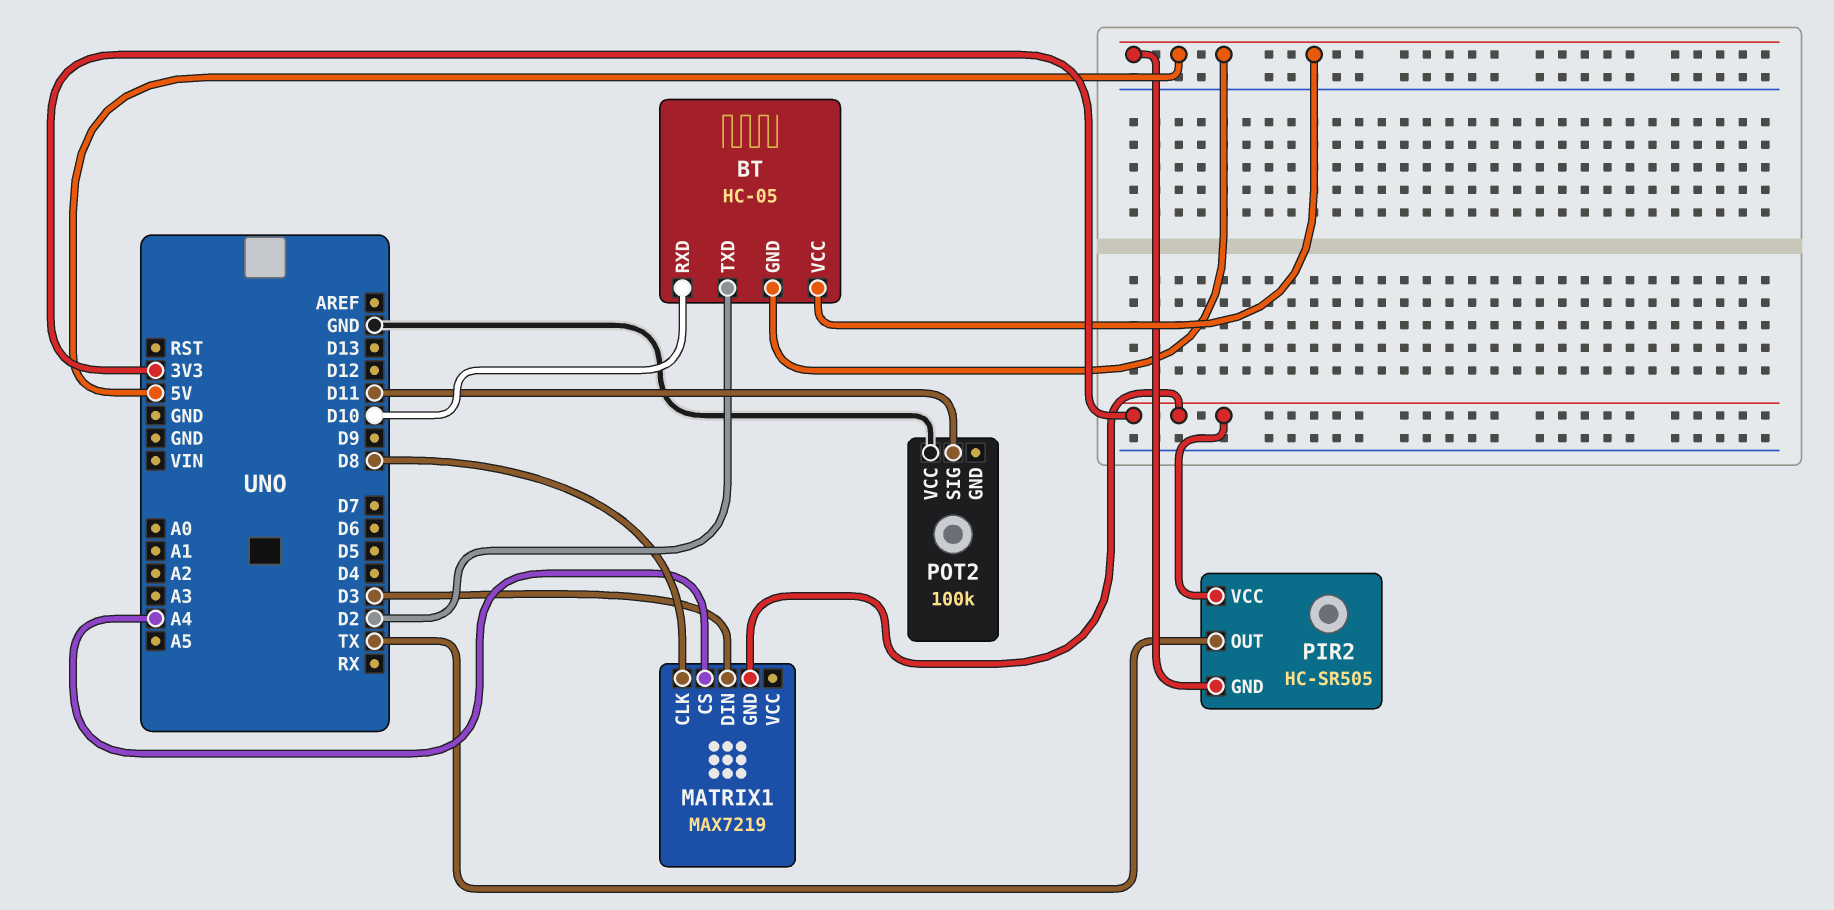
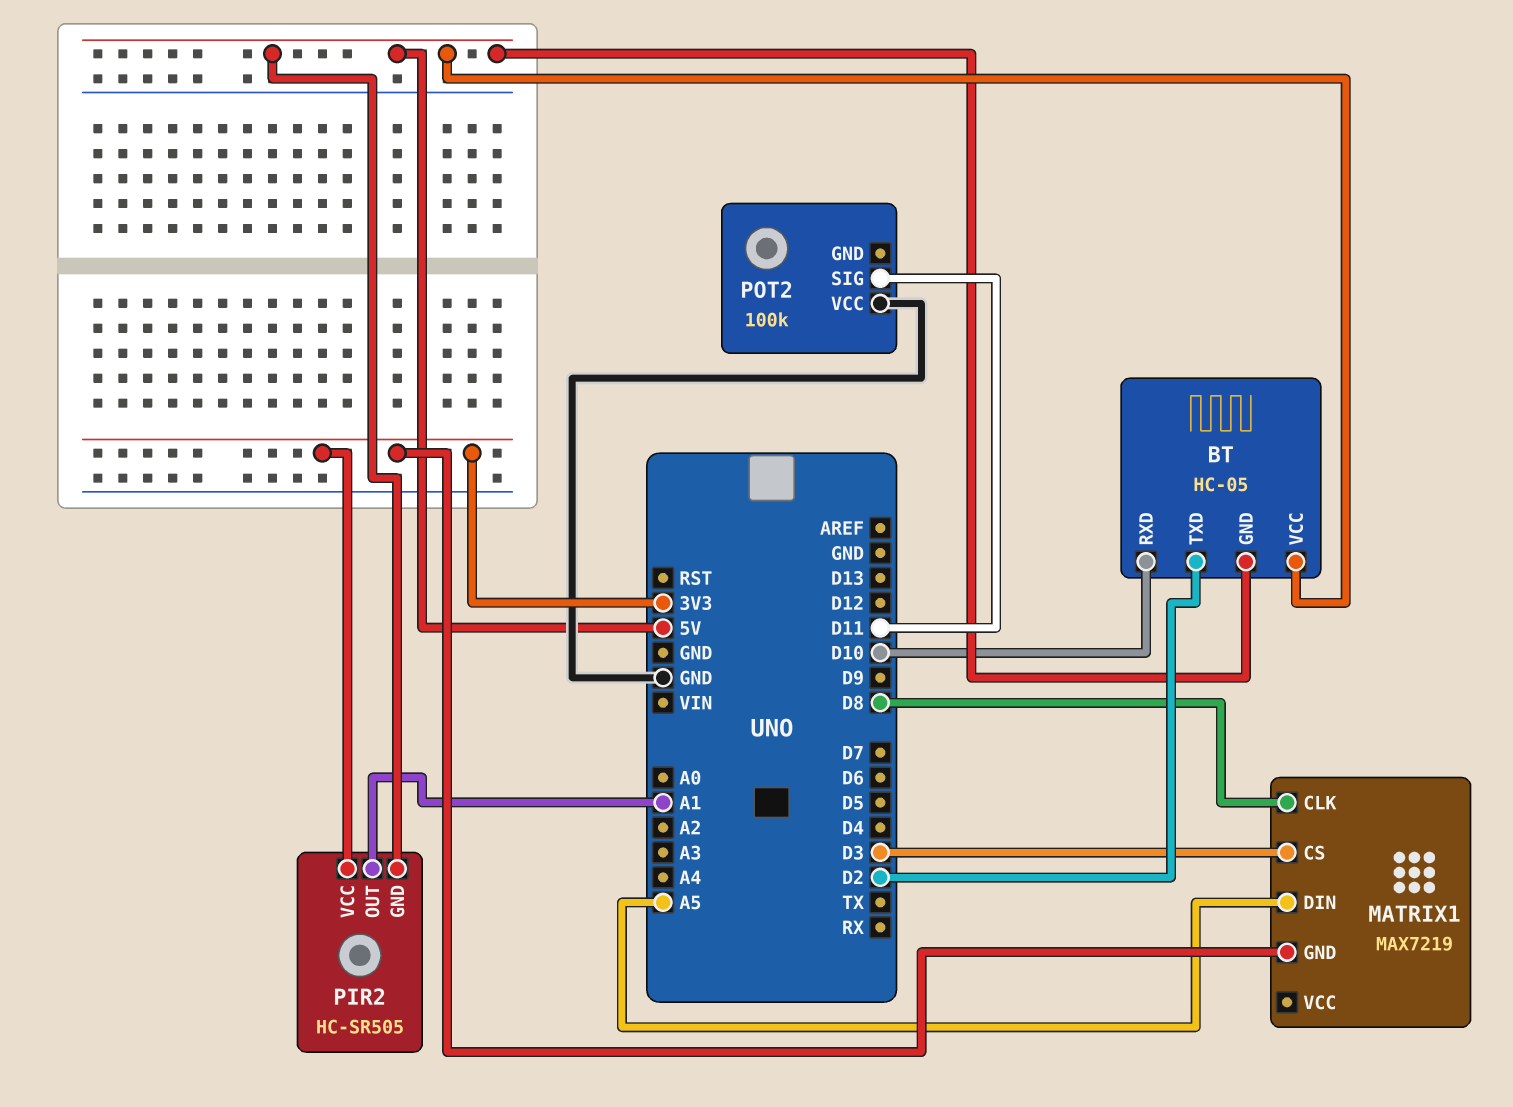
MATRIX1 pin CS: A4 -> D3
MATRIX1 pin DIN: D3 -> A5
PIR2 pin OUT: TX -> A1

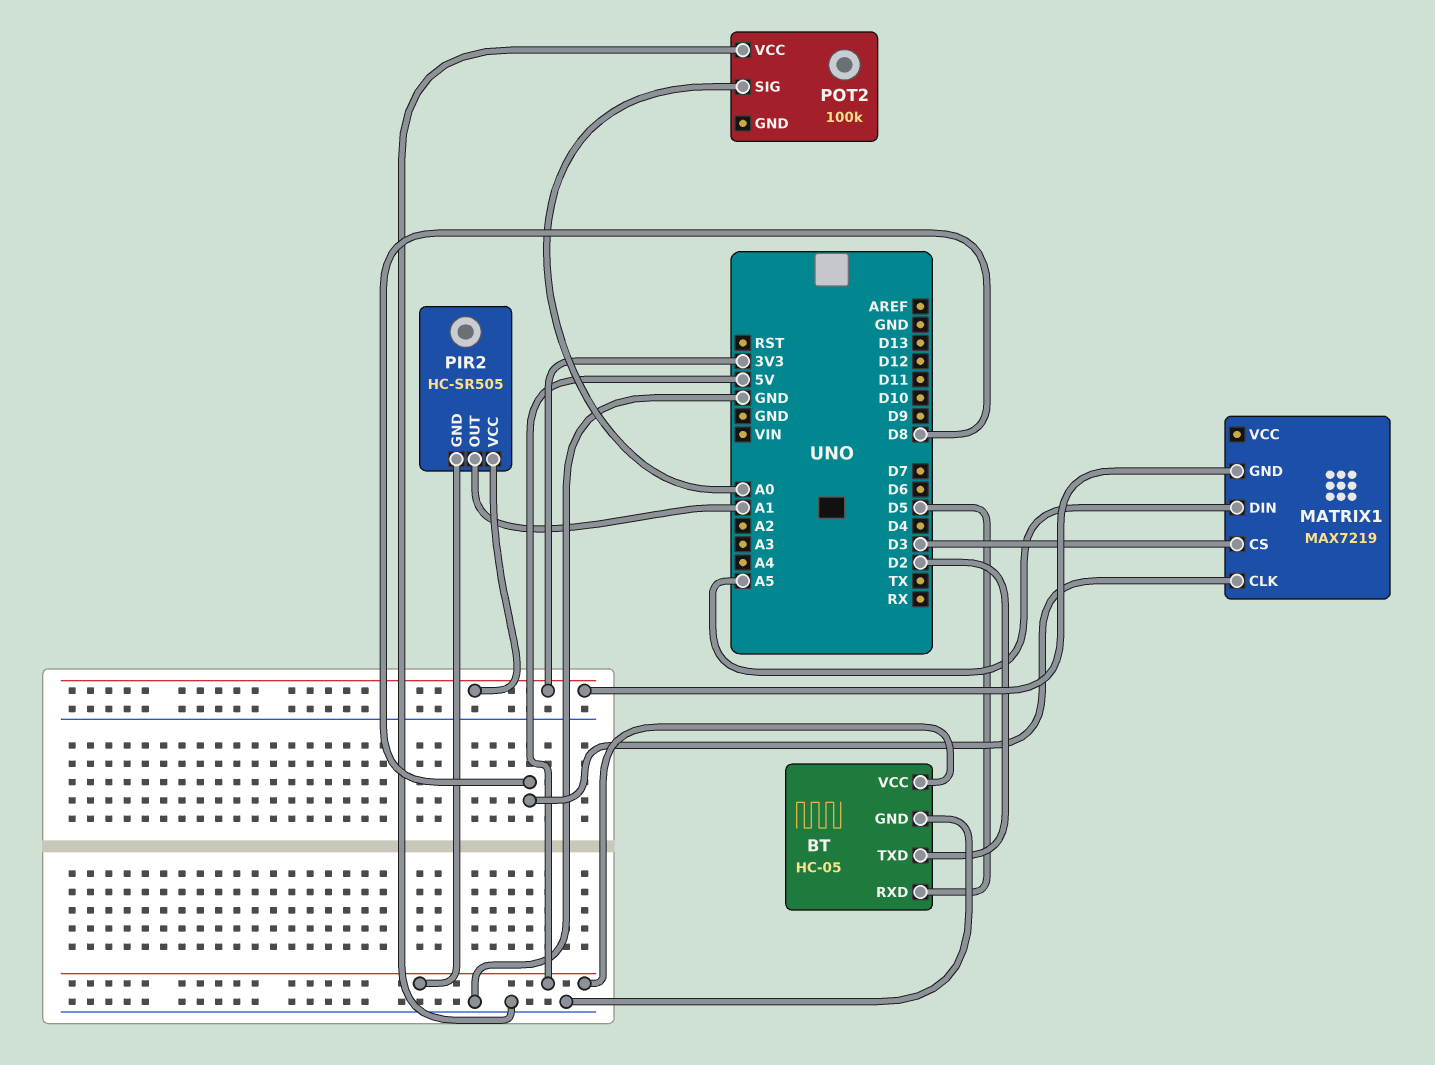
BT pin GND: 5V -> GND
BT pin RXD: D10 -> D5
POT2 pin SIG: D11 -> A0

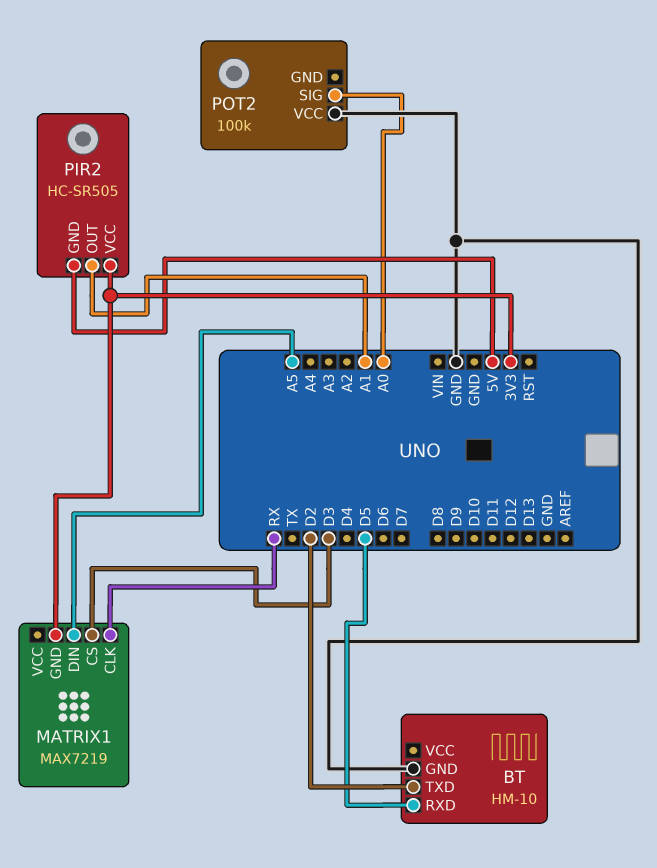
BT: HC-05 -> HM-10
BT pin VCC: 5V -> none
MATRIX1 pin CLK: D8 -> RX

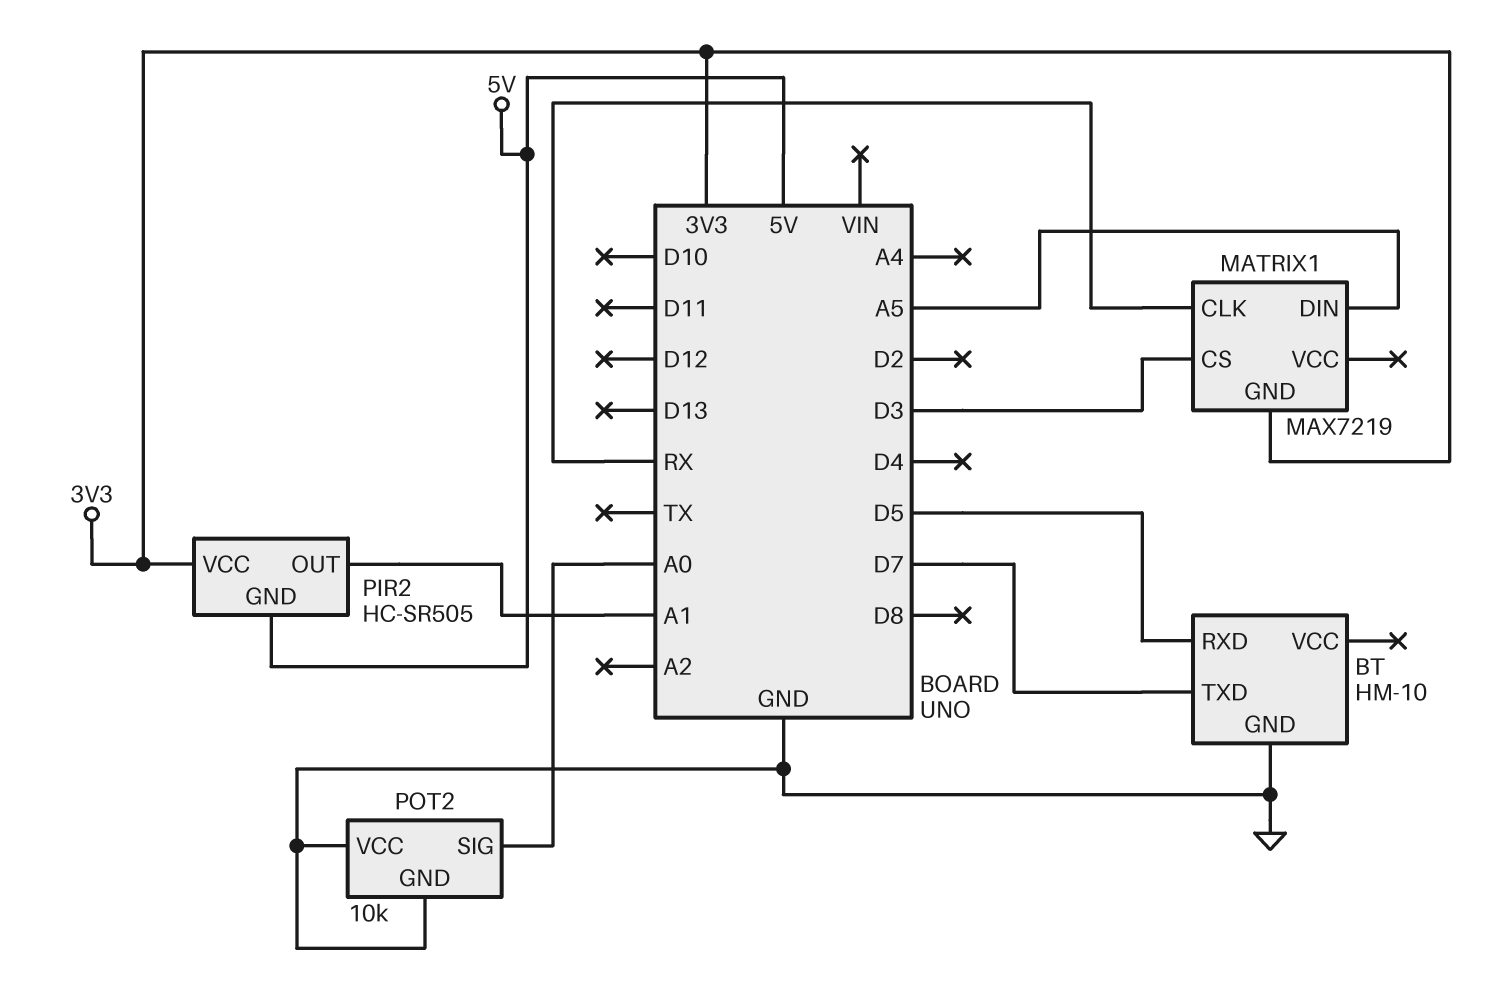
BT pin TXD: D2 -> D7
POT2: 100k -> 10k
POT2 pin GND: none -> GND

